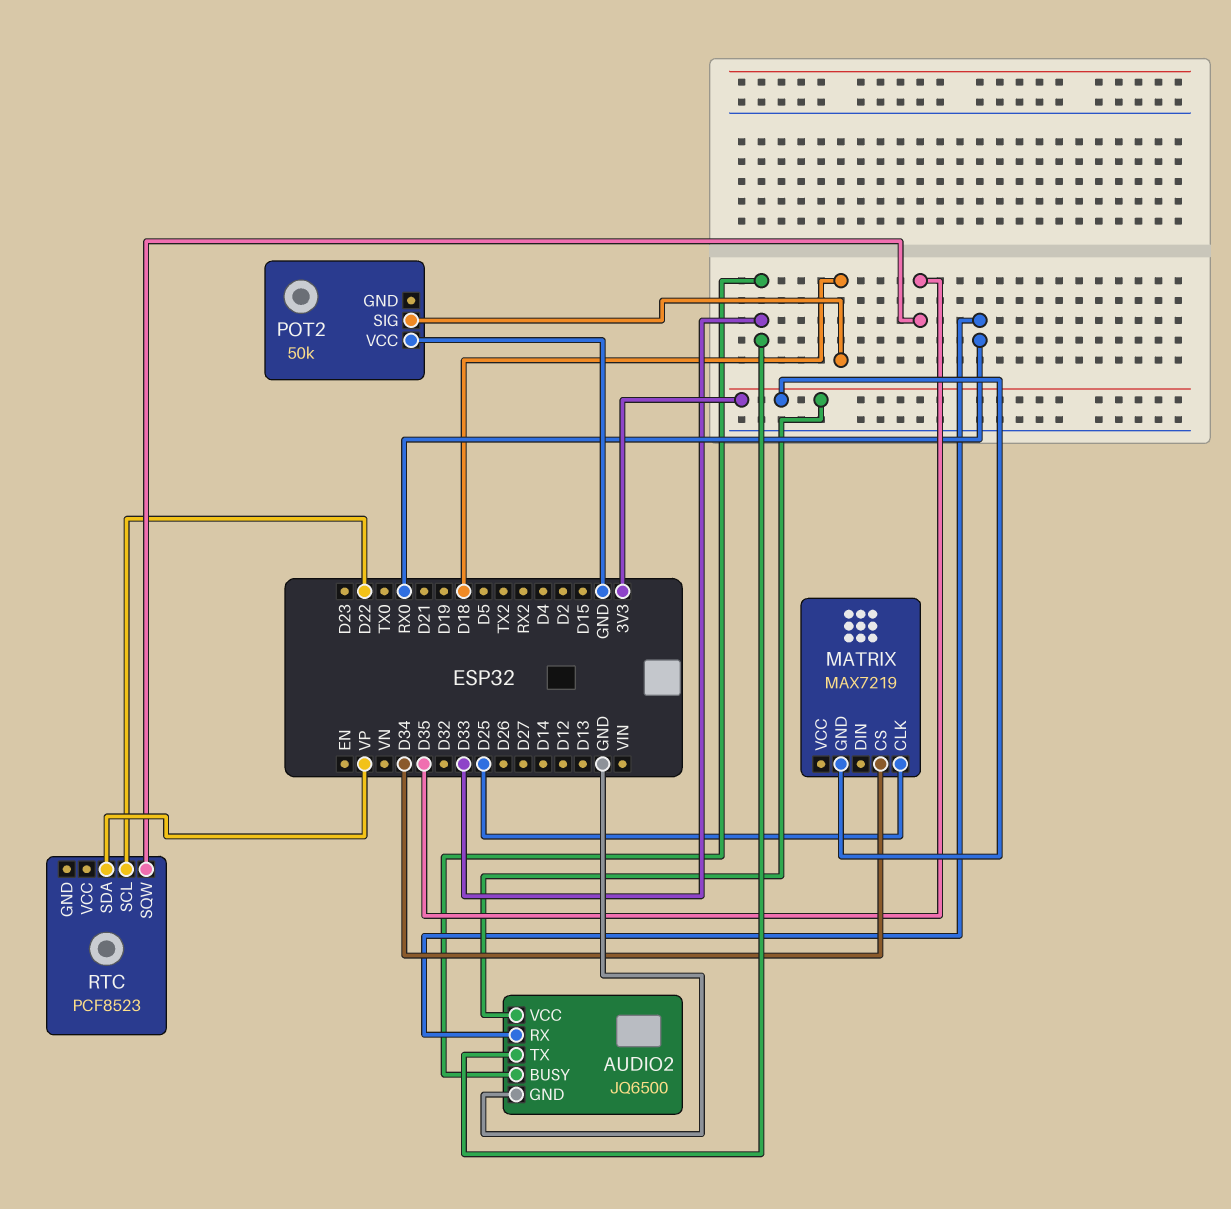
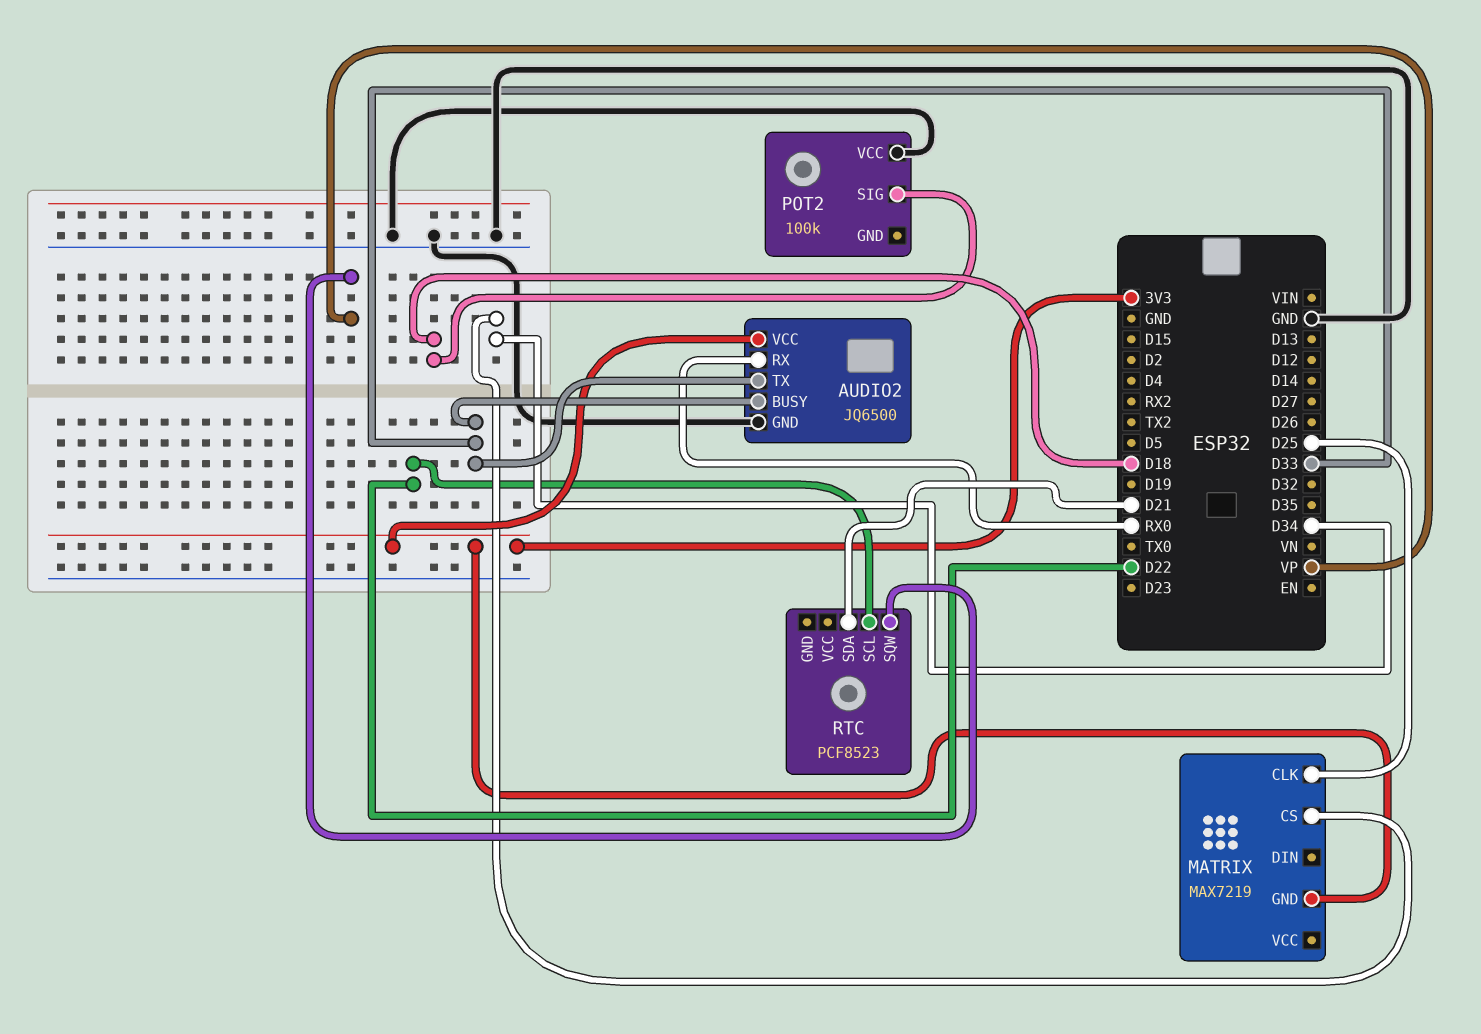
POT2: 50k -> 100k
RTC pin SDA: VP -> D21
RTC pin SQW: D35 -> VP

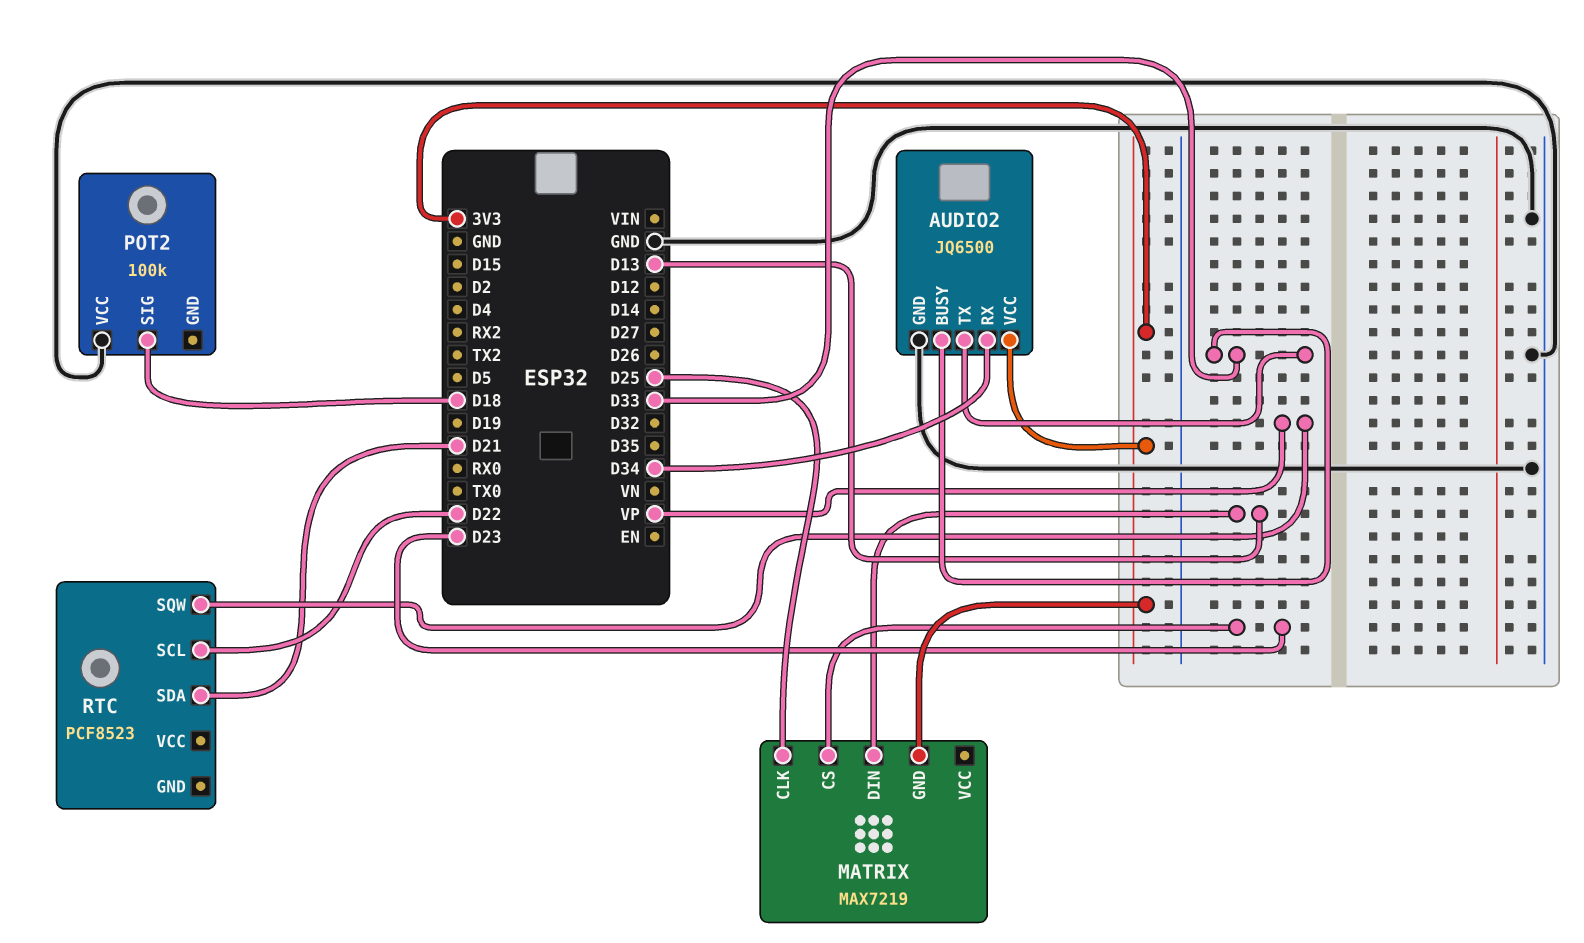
AUDIO2 pin RX: RX0 -> D34
MATRIX pin CS: D34 -> D23
MATRIX pin DIN: none -> D13

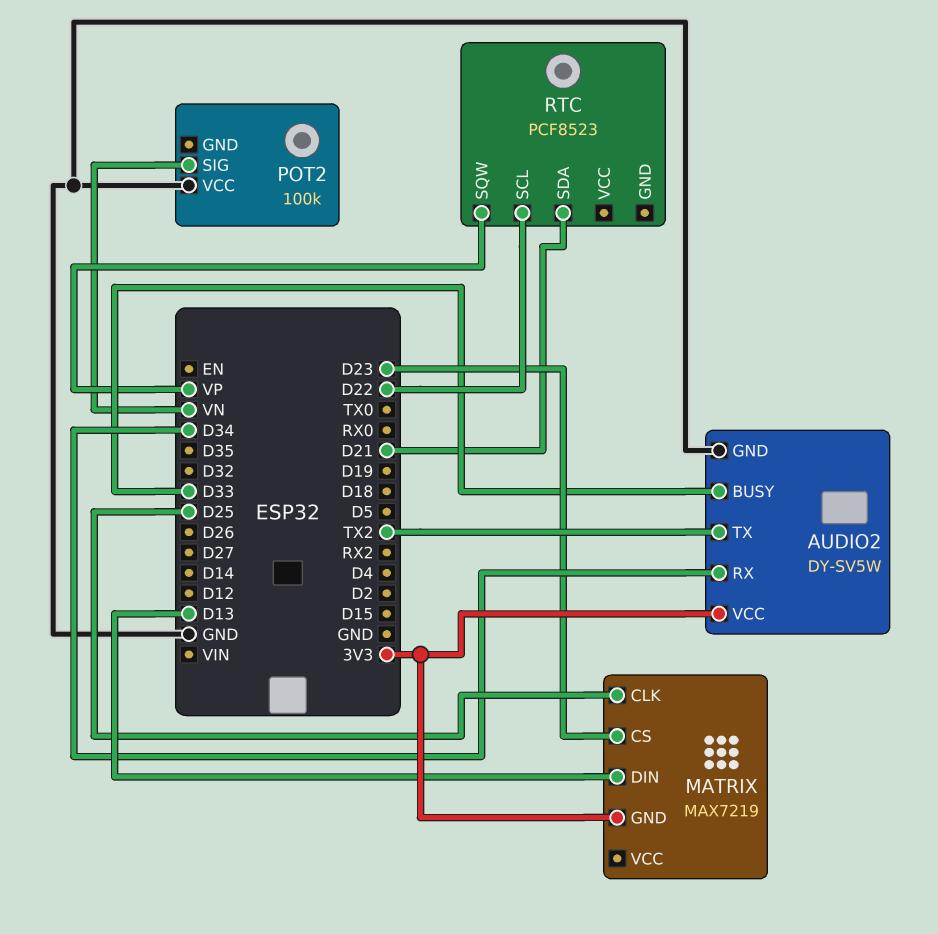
AUDIO2: JQ6500 -> DY-SV5W
AUDIO2 pin TX: D33 -> TX2
POT2 pin SIG: D18 -> VN

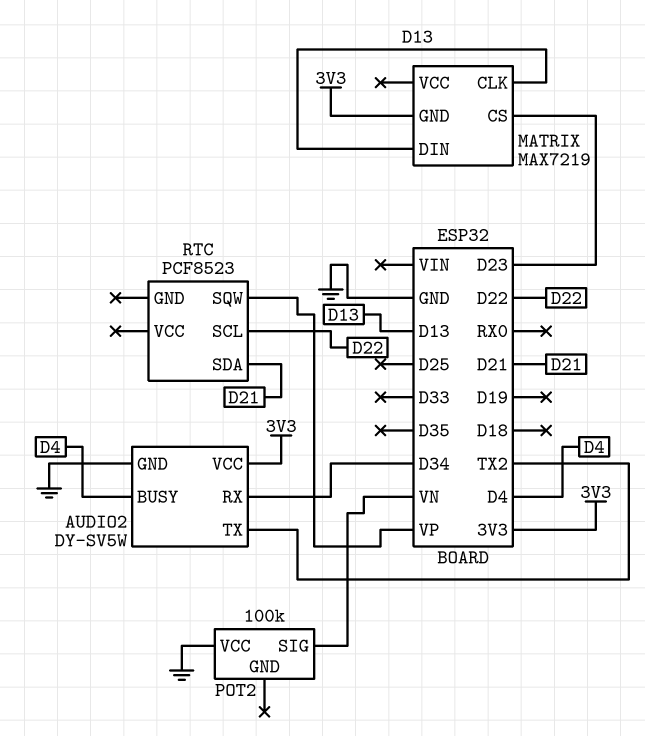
AUDIO2 pin BUSY: D33 -> D4
MATRIX pin CLK: D25 -> D13

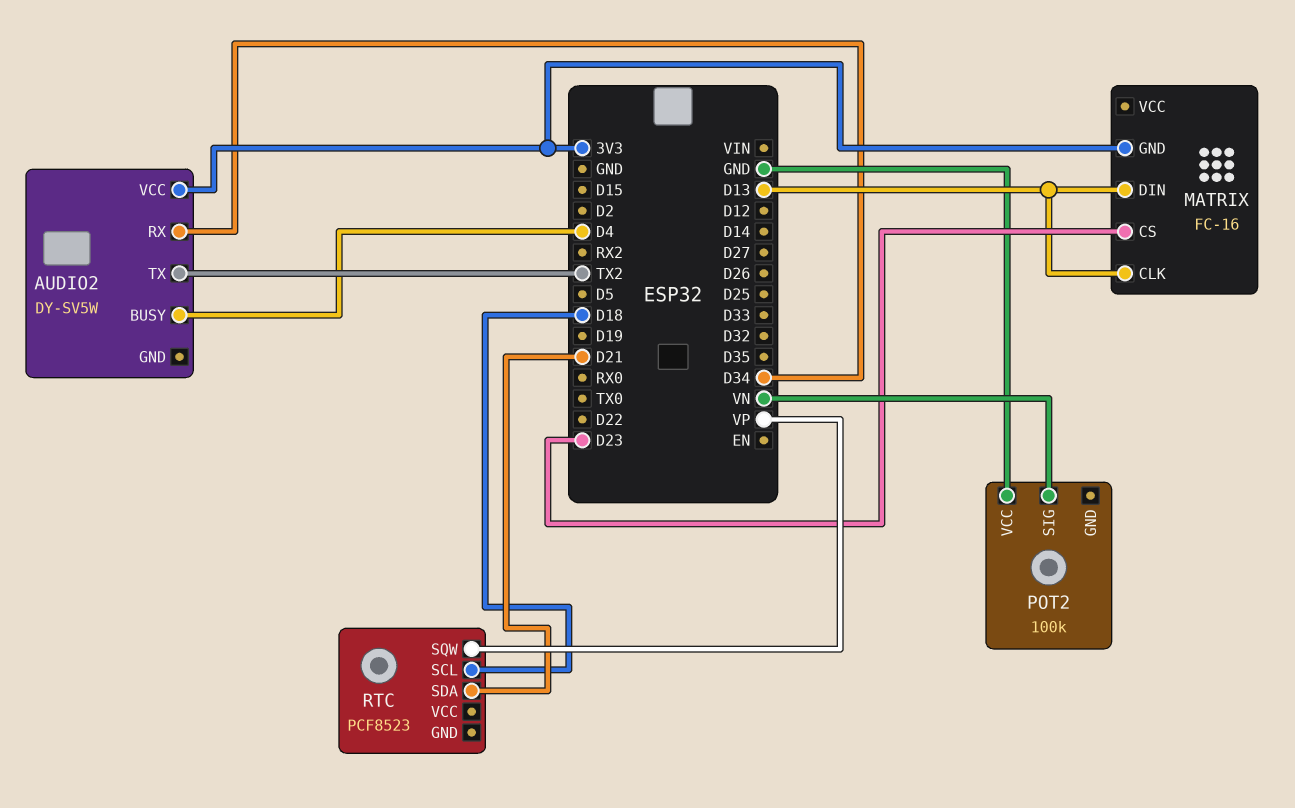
AUDIO2 pin GND: GND -> none
MATRIX: MAX7219 -> FC-16
RTC pin SCL: D22 -> D18

